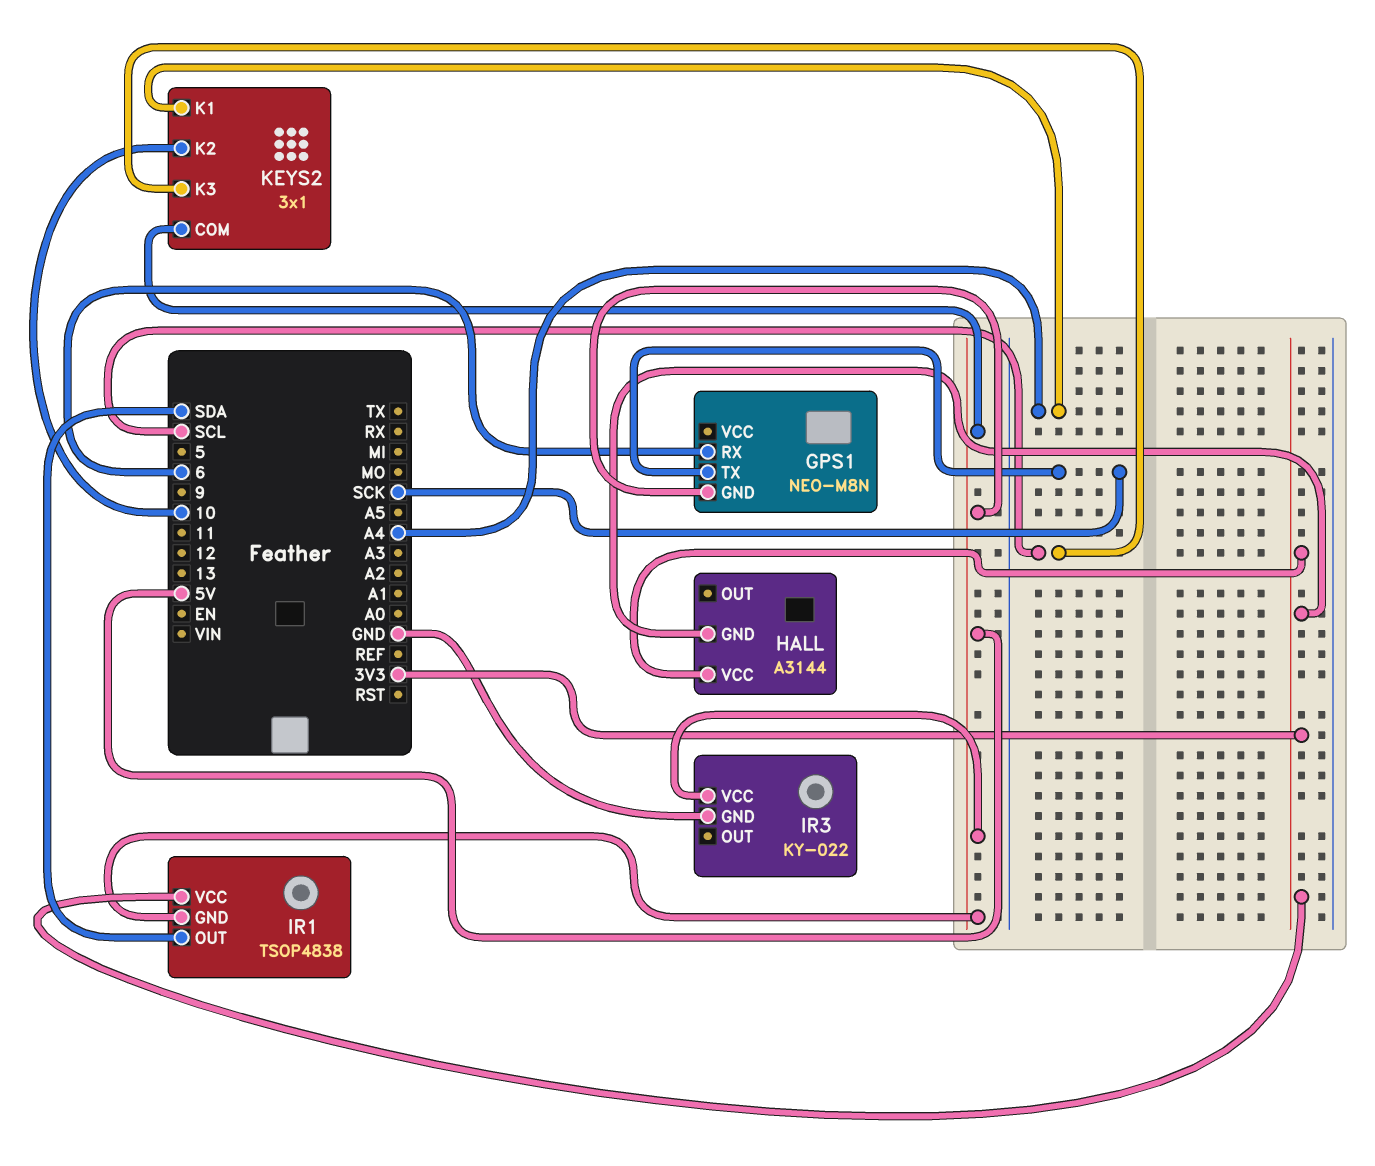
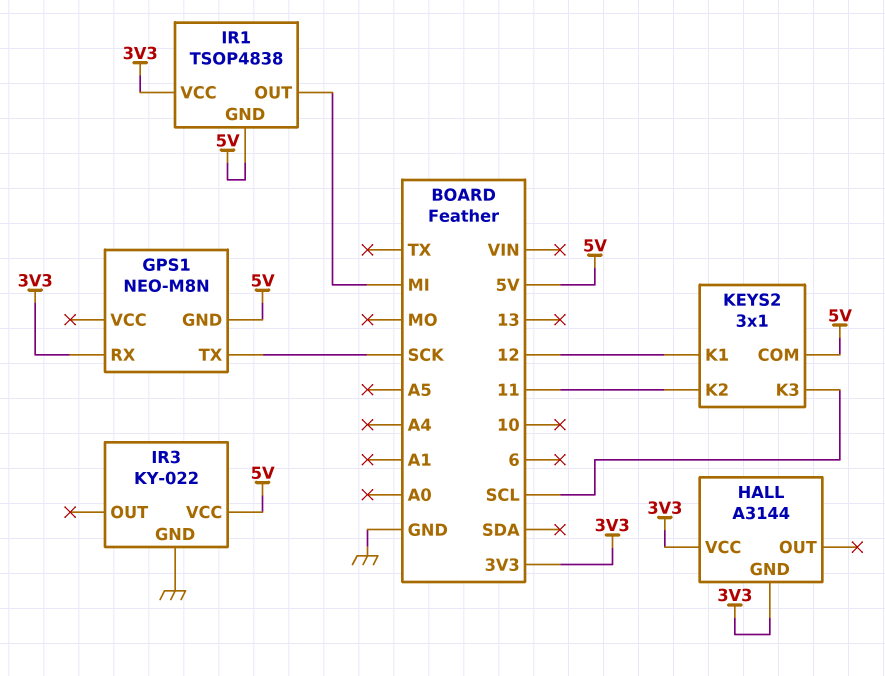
GPS1 pin RX: 6 -> 3V3
IR1 pin OUT: SDA -> MI
KEYS2 pin K1: A4 -> 12
KEYS2 pin K2: 10 -> 11

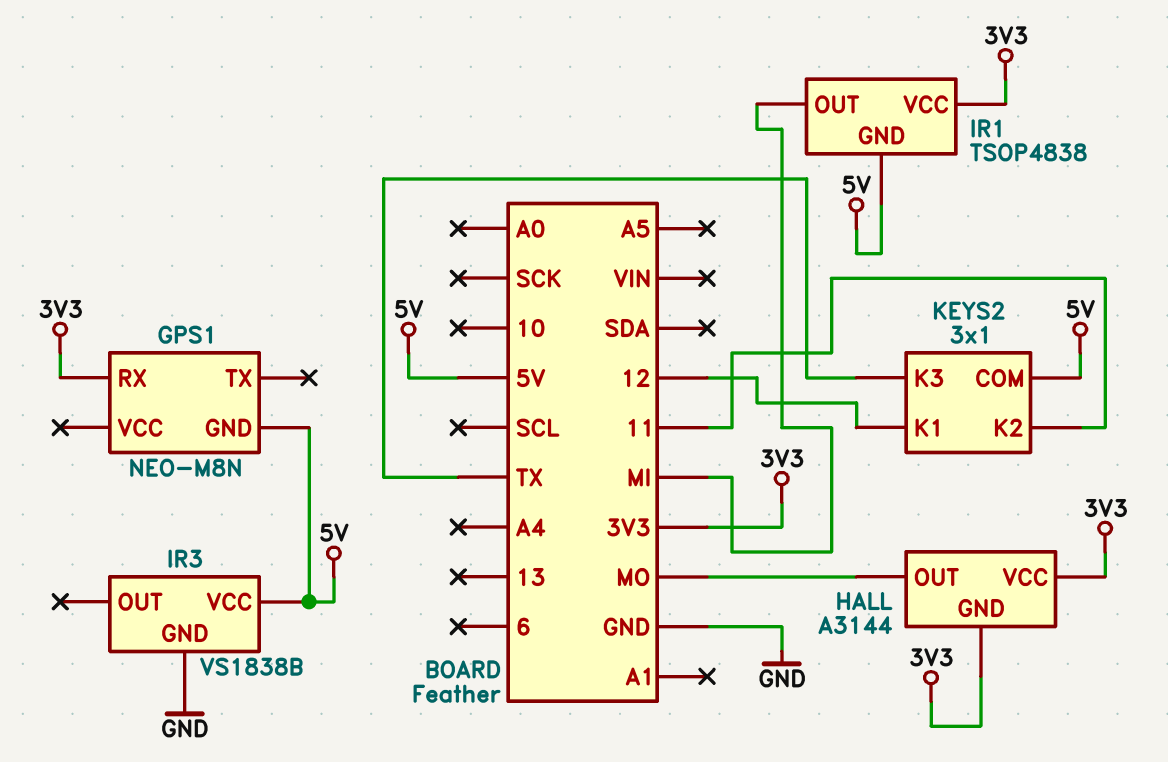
GPS1 pin TX: SCK -> none
HALL pin OUT: none -> MO
IR3: KY-022 -> VS1838B
KEYS2 pin K3: SCL -> TX

